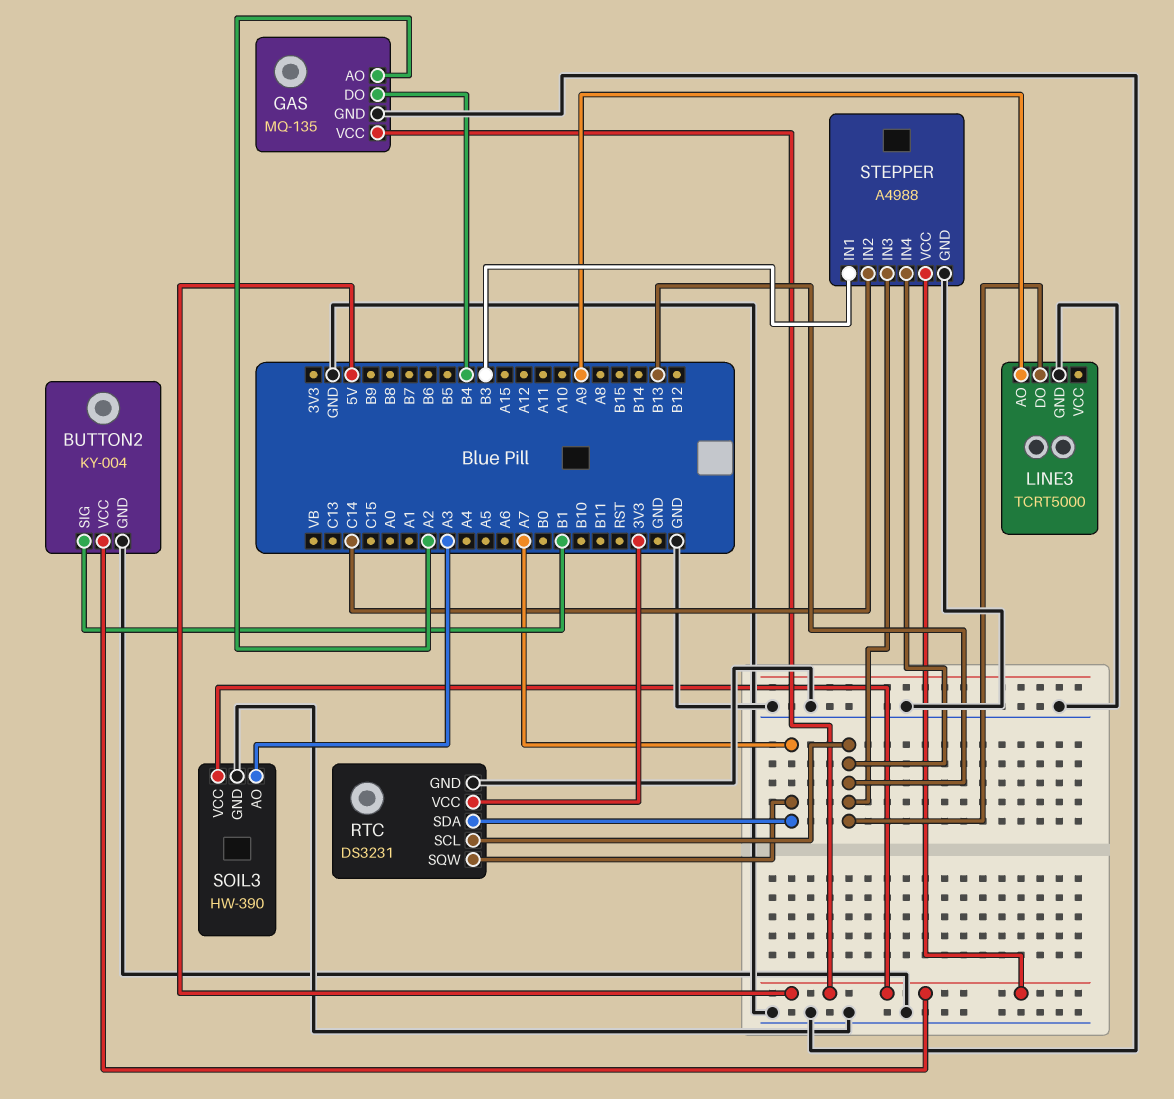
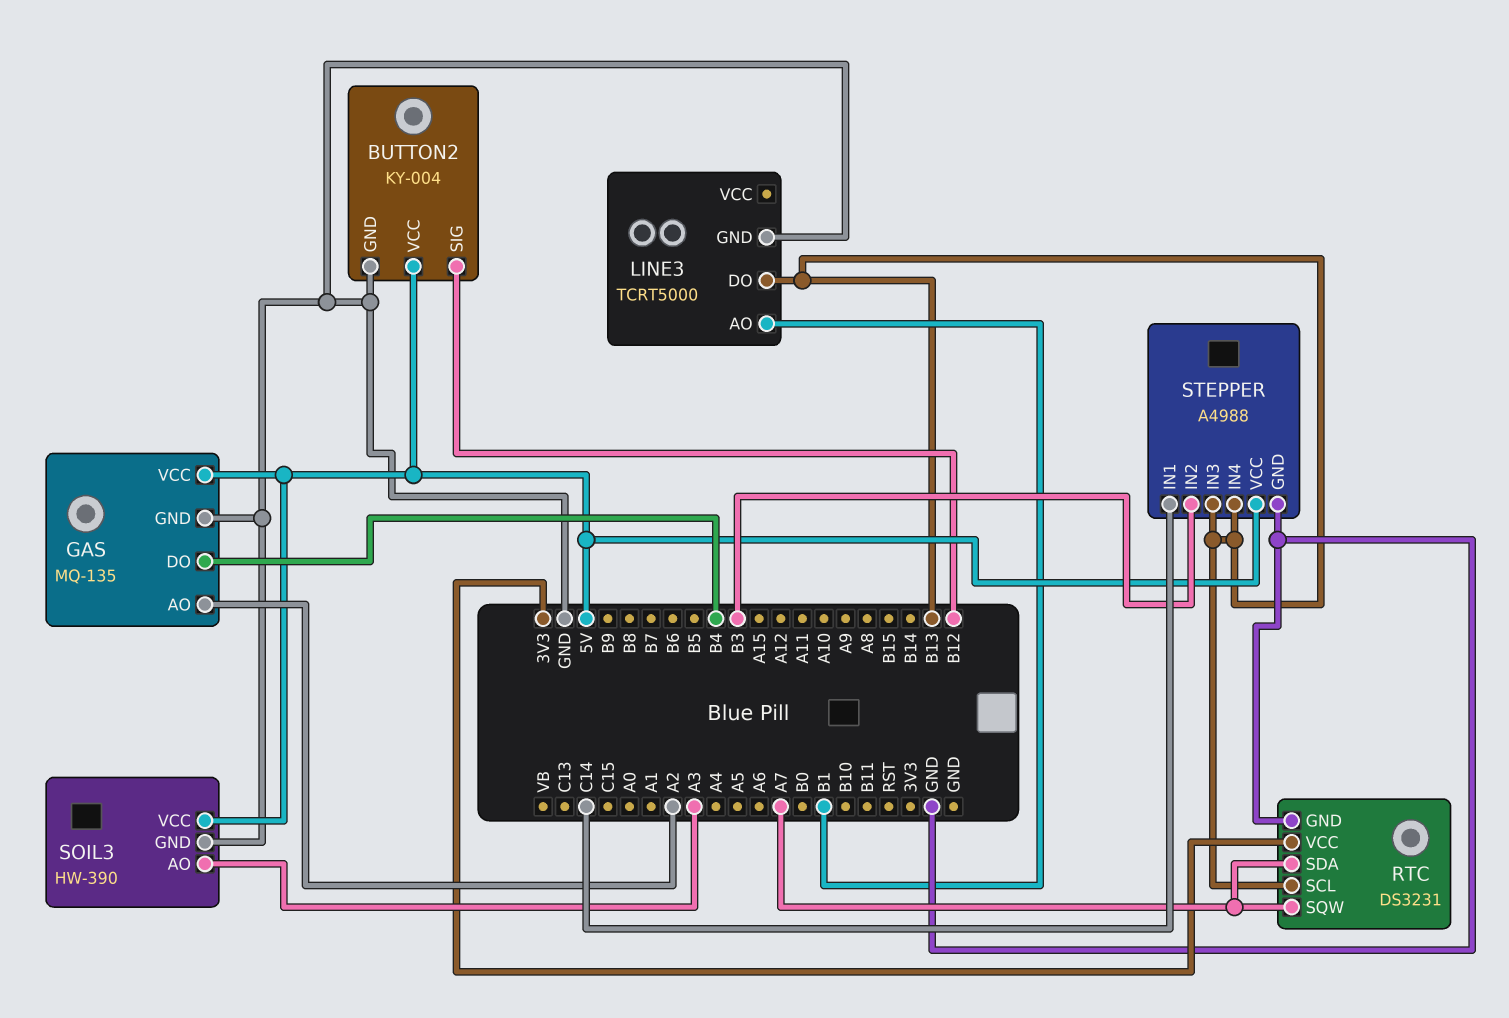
BUTTON2 pin SIG: B1 -> B12
LINE3 pin AO: A9 -> B1
STEPPER pin IN1: B3 -> C14
STEPPER pin IN2: C14 -> B3

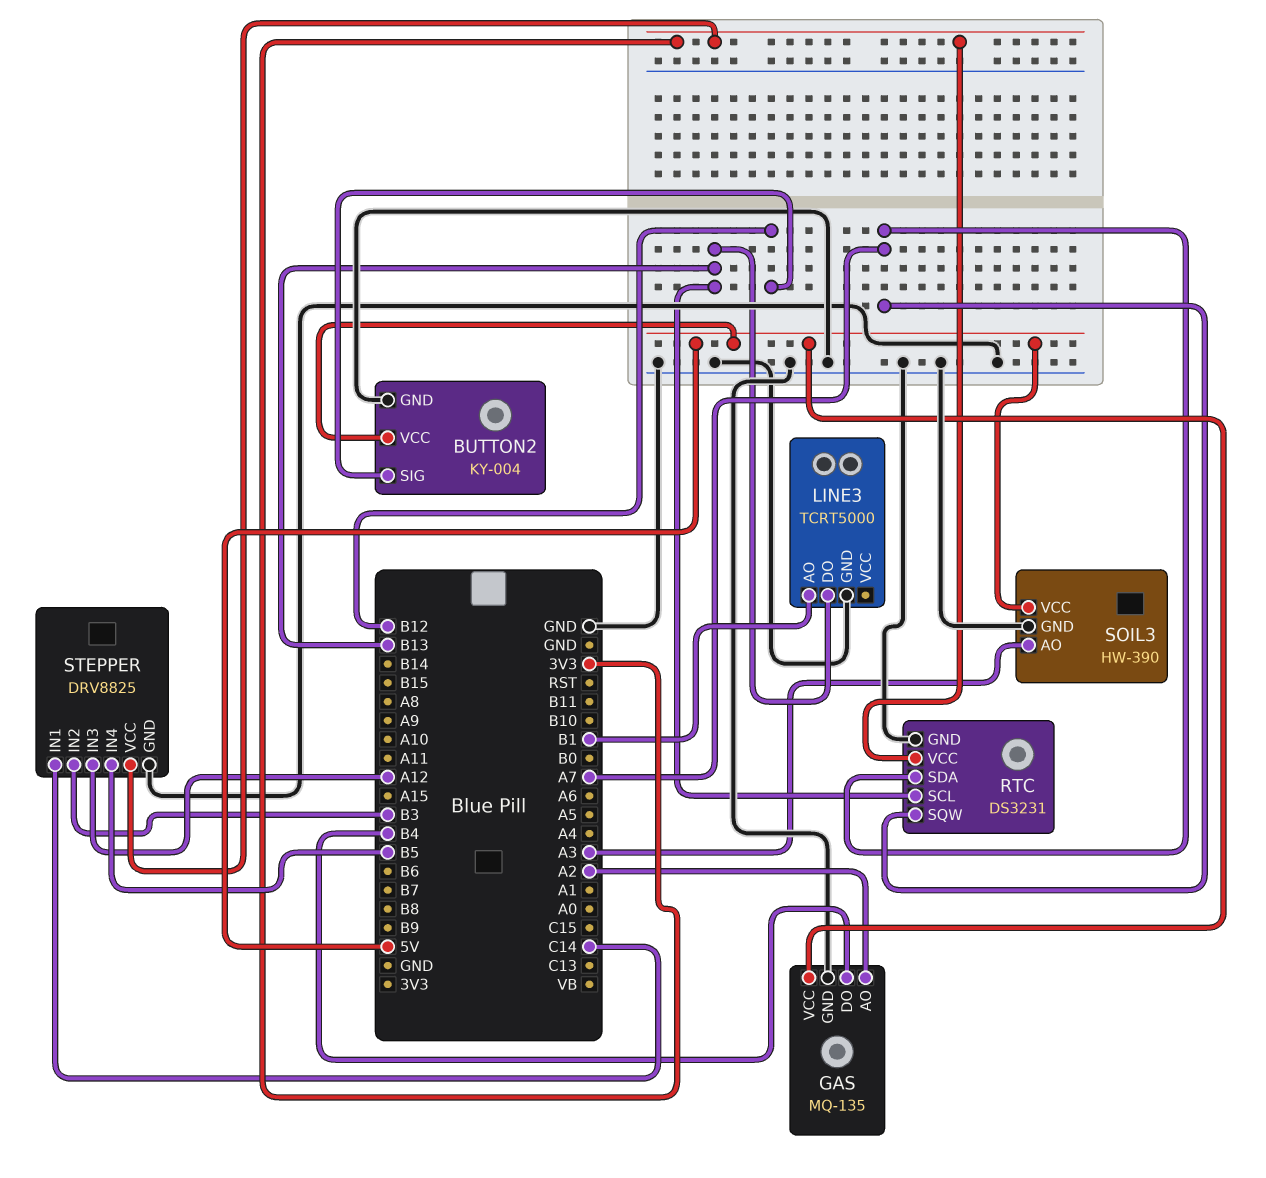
STEPPER: A4988 -> DRV8825
STEPPER pin IN3: B13 -> A12
STEPPER pin IN4: B13 -> B5
STEPPER pin VCC: 5V -> 3V3

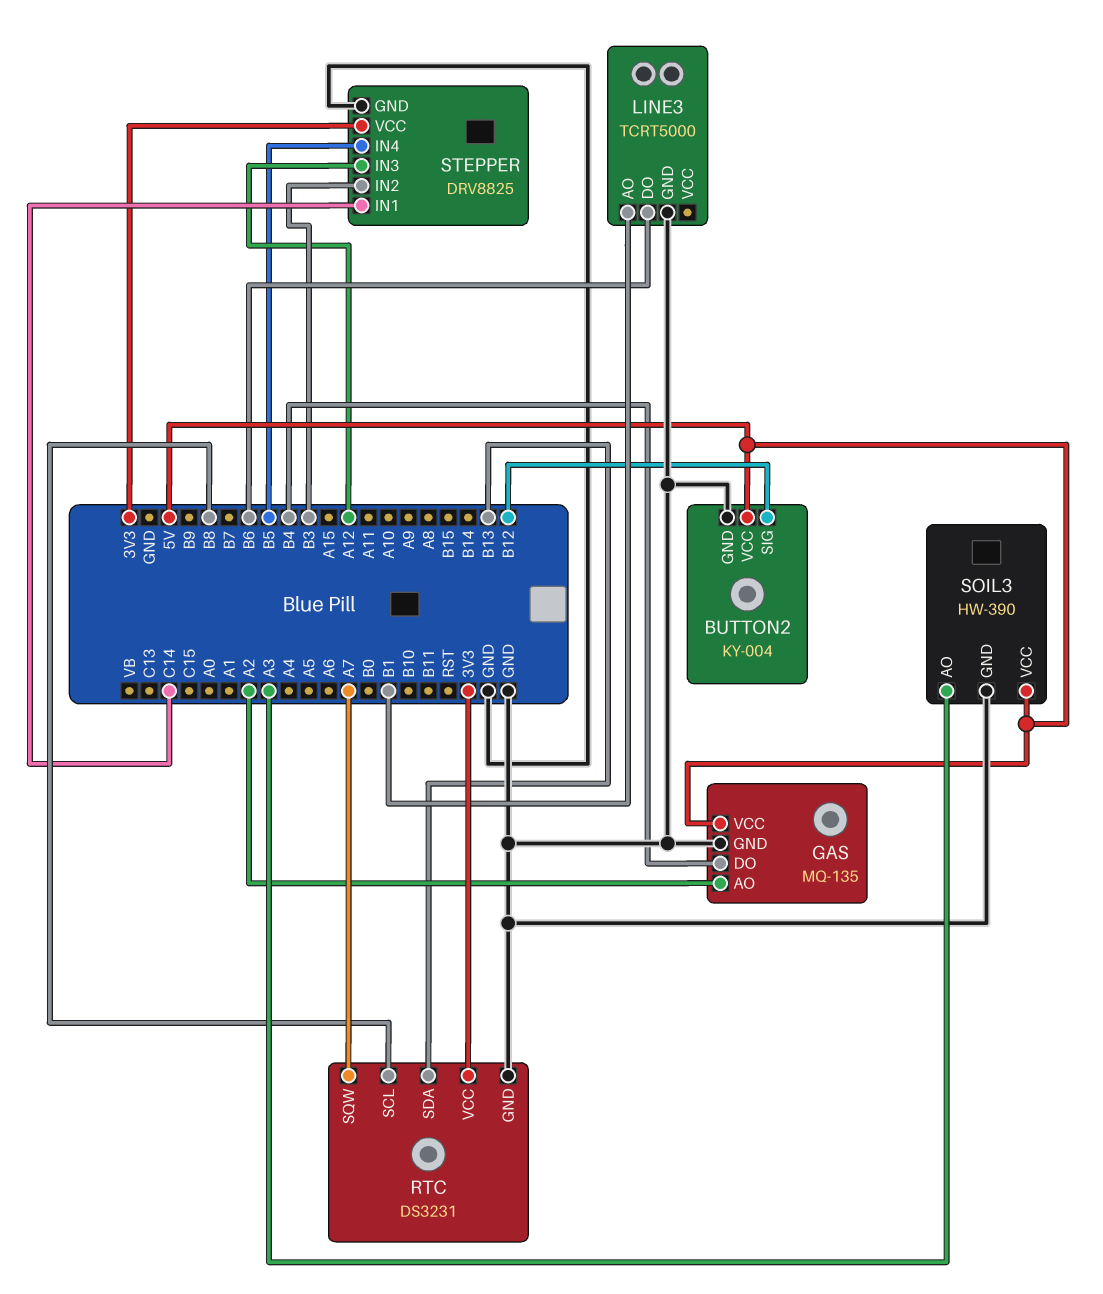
LINE3 pin DO: B13 -> B6
RTC pin SCL: B13 -> B8
RTC pin SDA: A7 -> B13

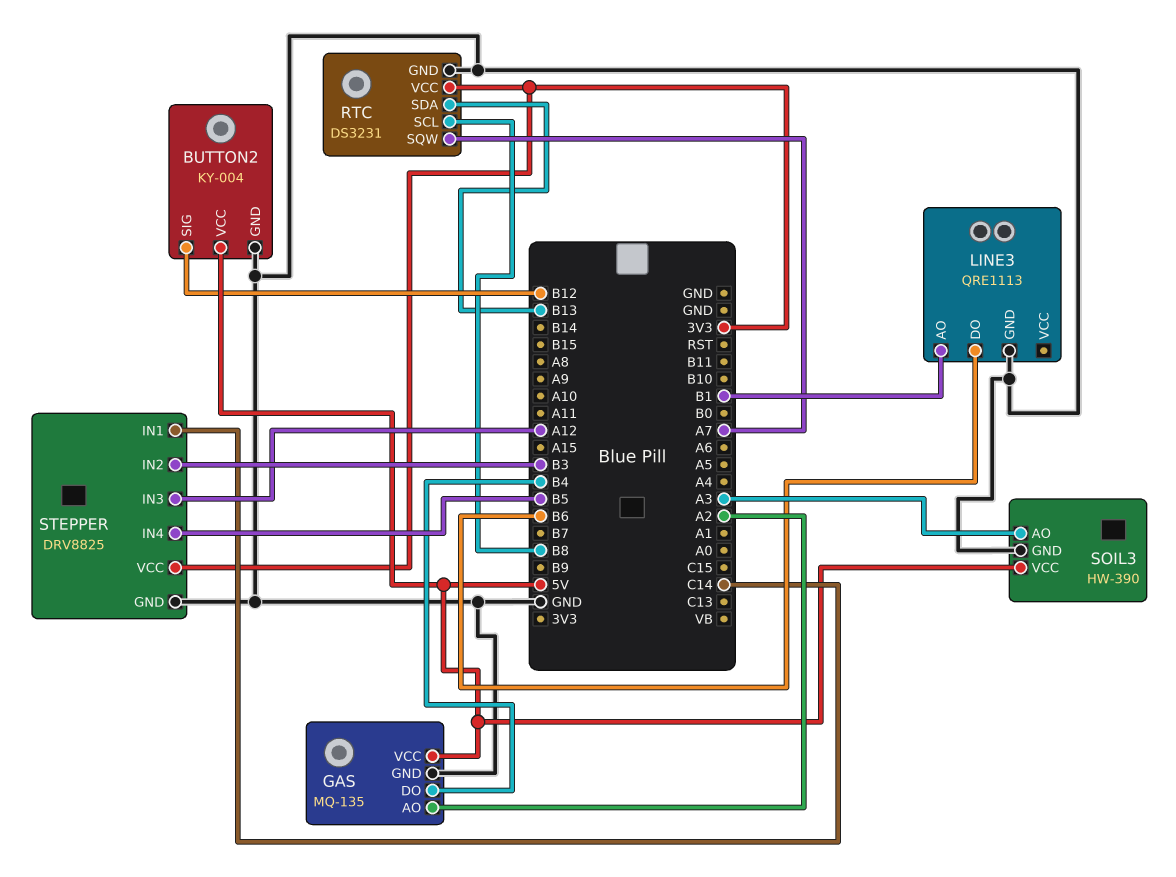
LINE3: TCRT5000 -> QRE1113

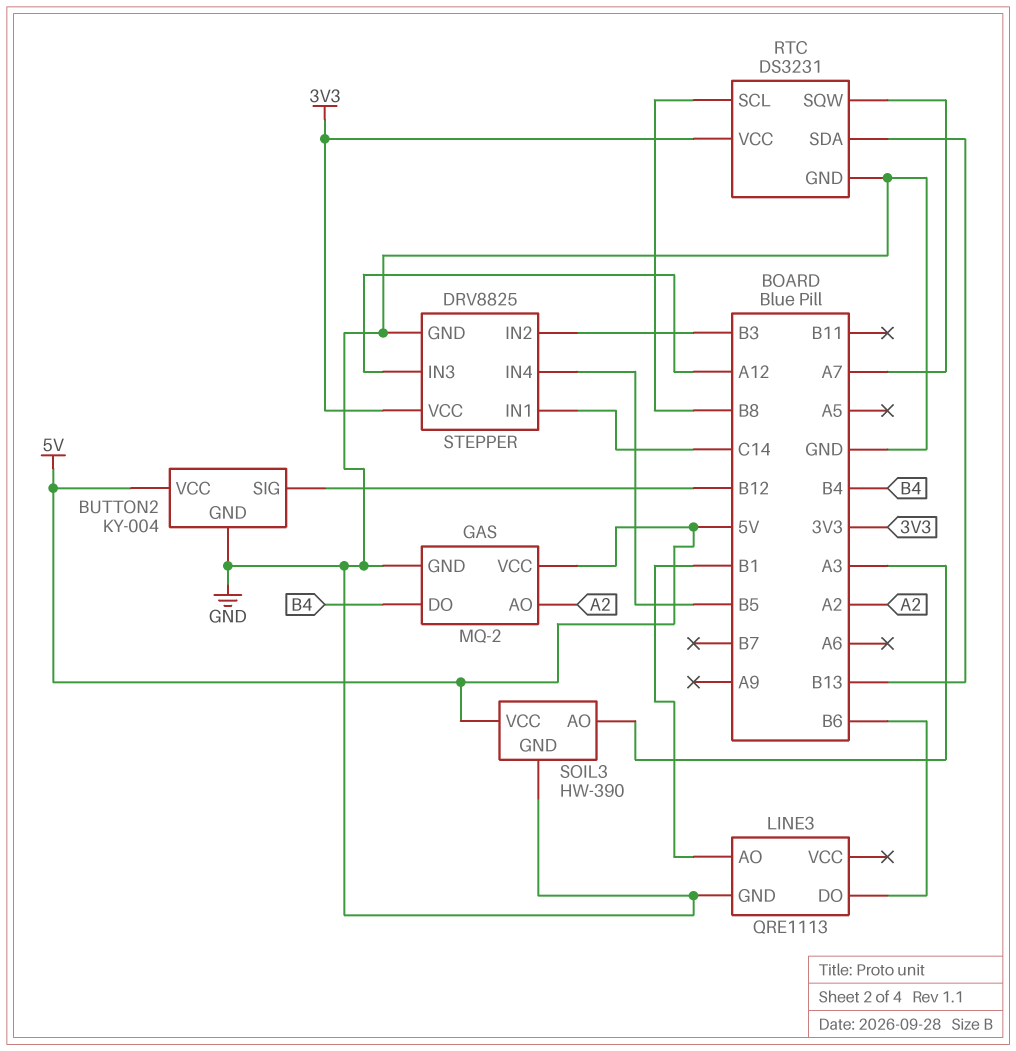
GAS: MQ-135 -> MQ-2

